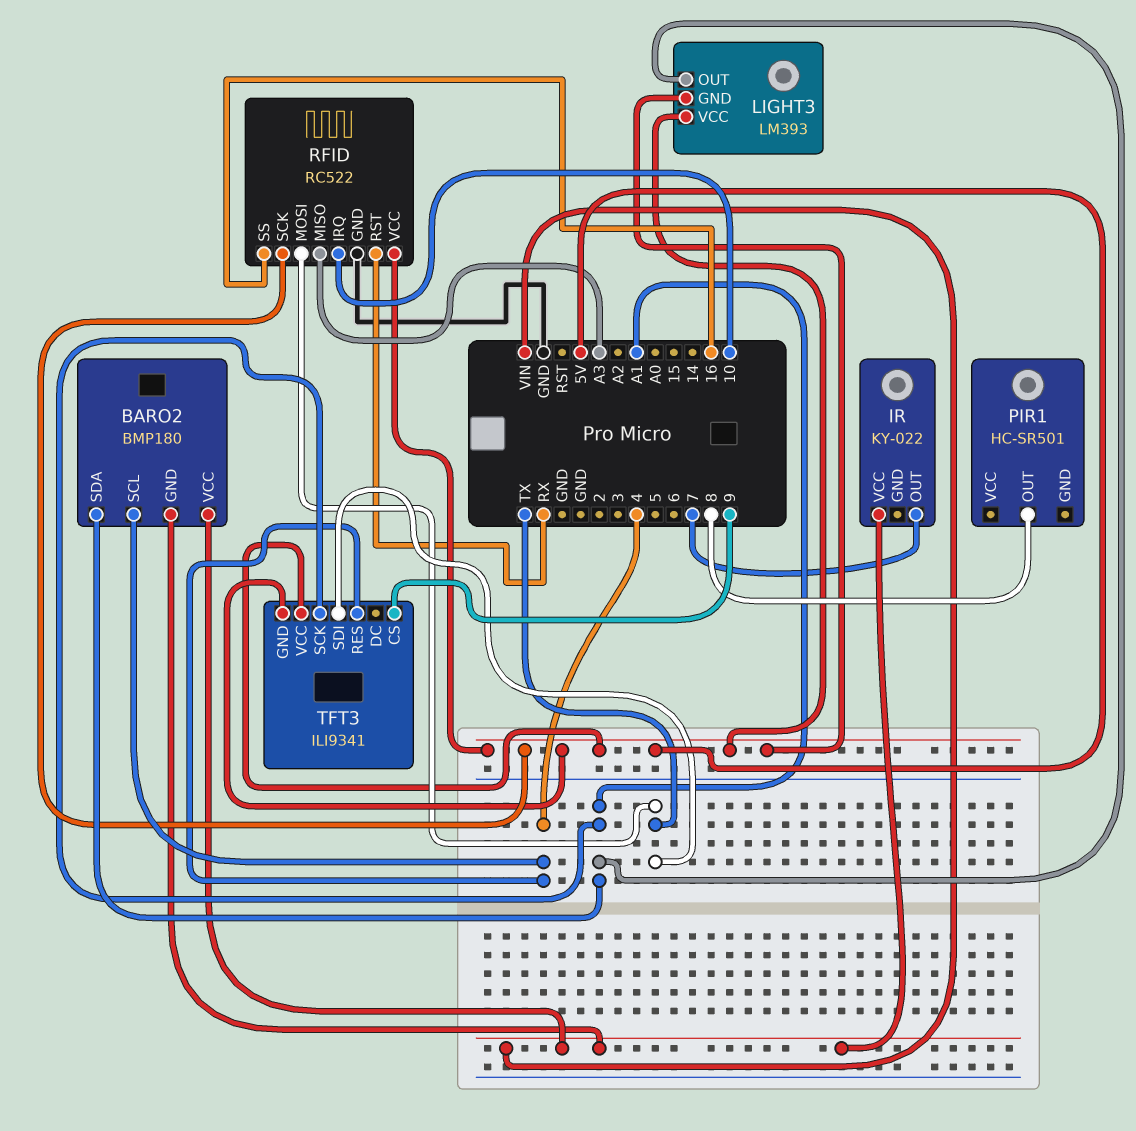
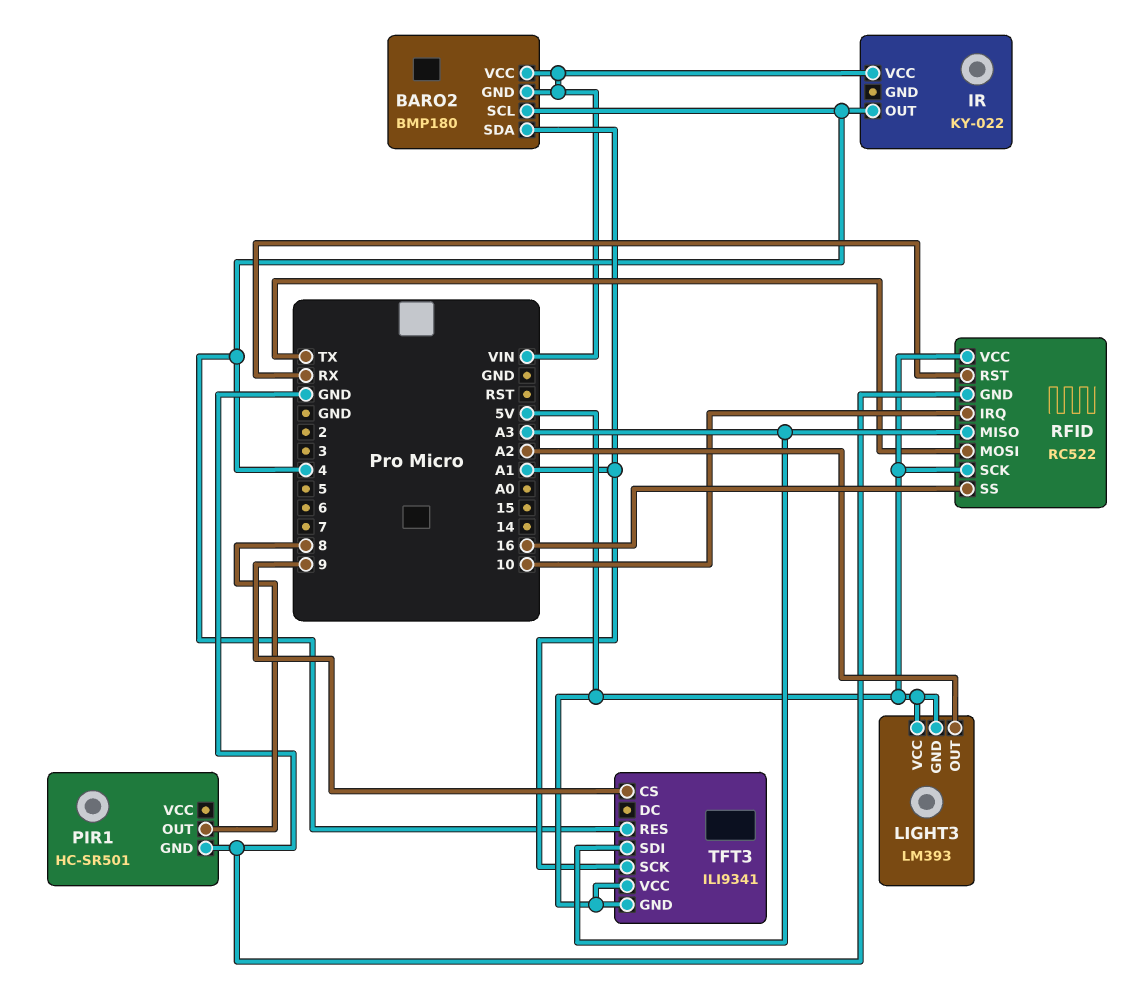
IR pin OUT: 7 -> 4
LIGHT3 pin OUT: A1 -> A2
PIR1 pin GND: none -> GND
TFT3 pin SDI: TX -> A3

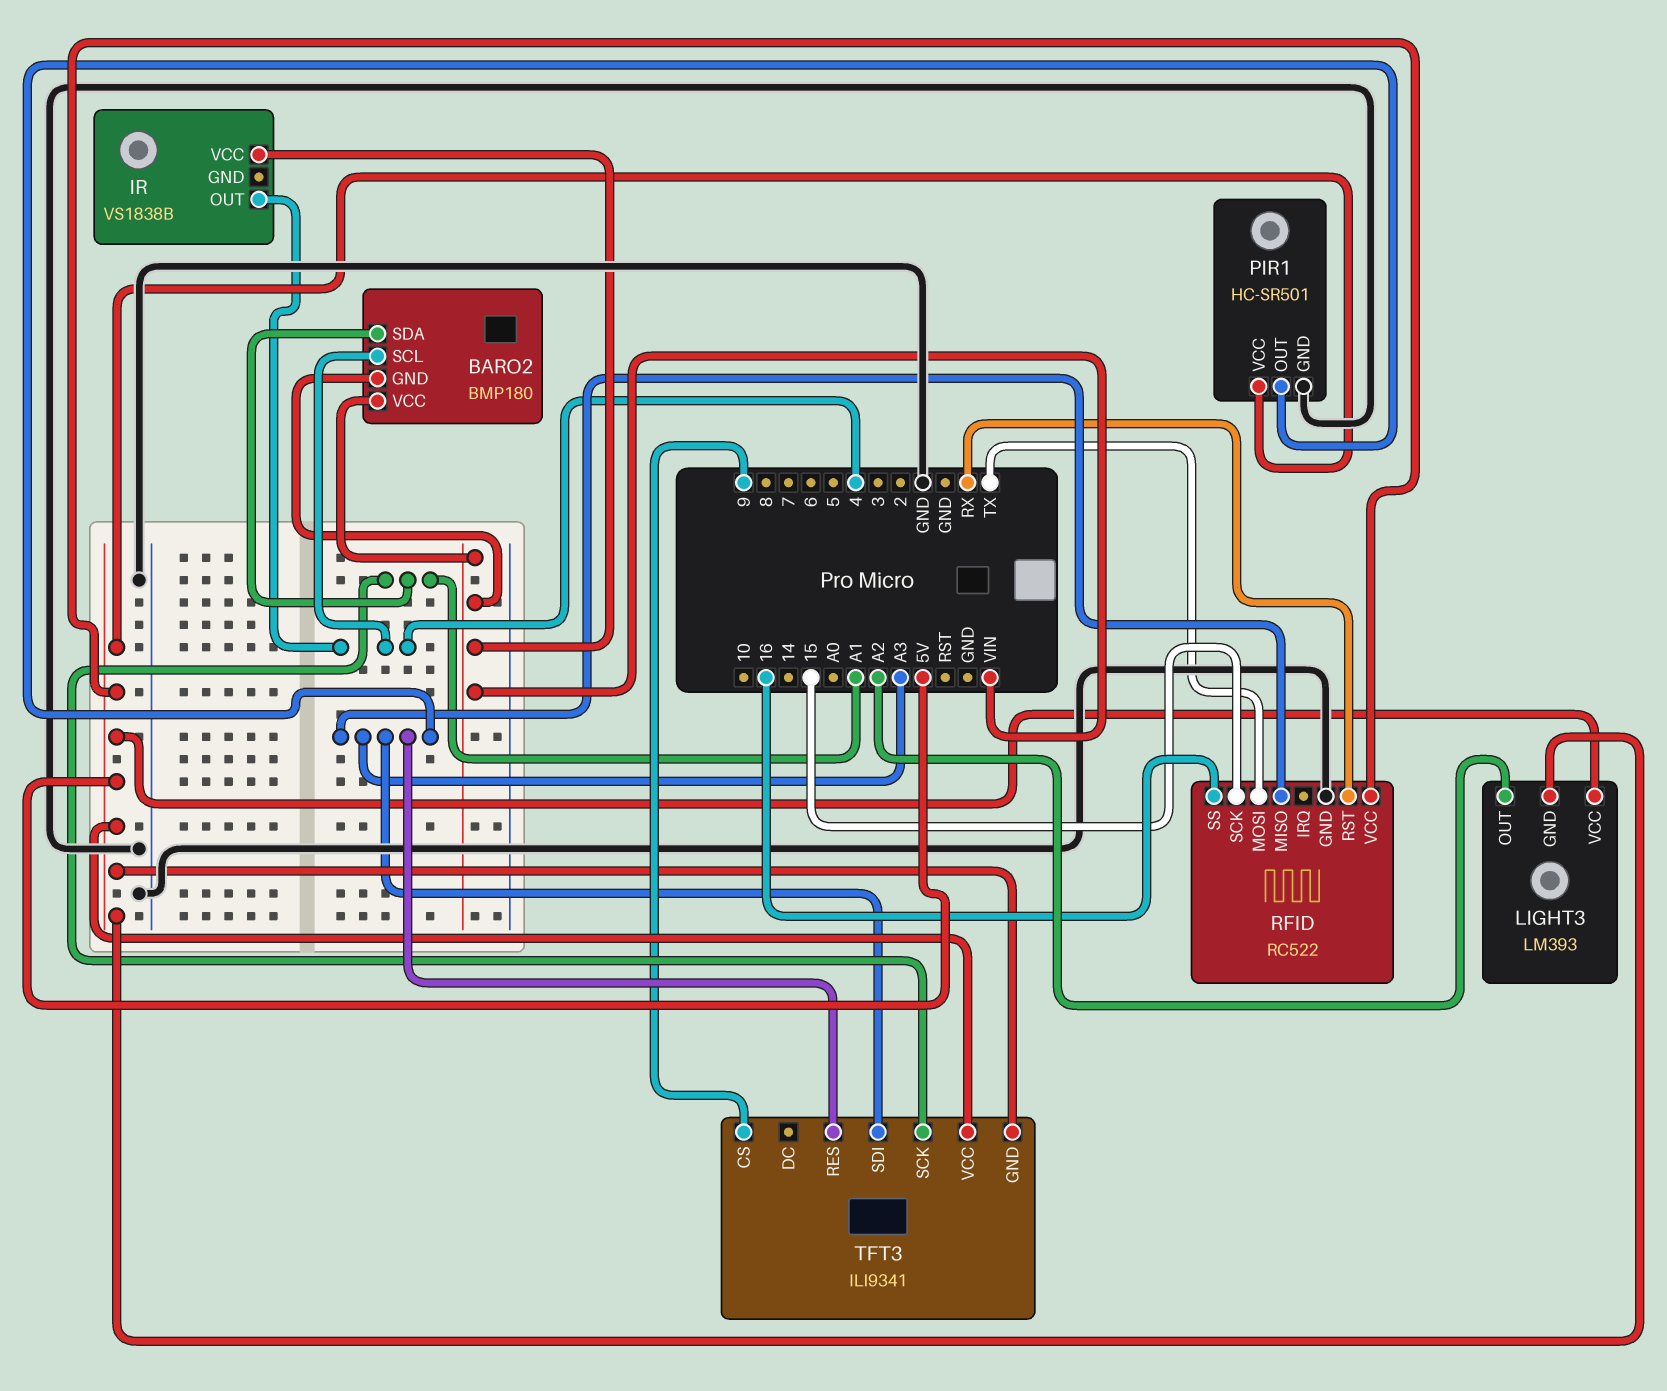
IR: KY-022 -> VS1838B
PIR1 pin OUT: 8 -> A3
PIR1 pin VCC: none -> 5V
RFID pin IRQ: 10 -> none
RFID pin SCK: 5V -> 15
TFT3 pin RES: 4 -> A3

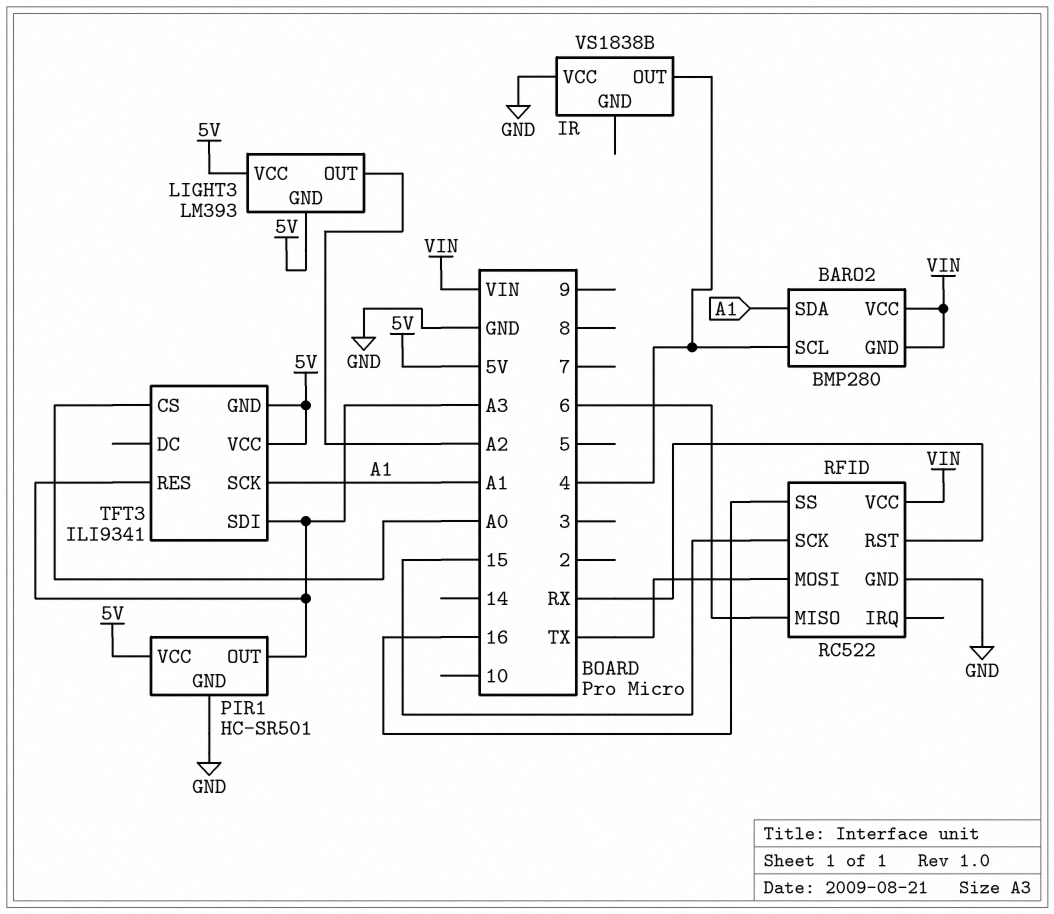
BARO2: BMP180 -> BMP280
IR pin VCC: VIN -> GND
RFID pin MISO: A3 -> 6
RFID pin VCC: 5V -> VIN
TFT3 pin CS: 9 -> A0

